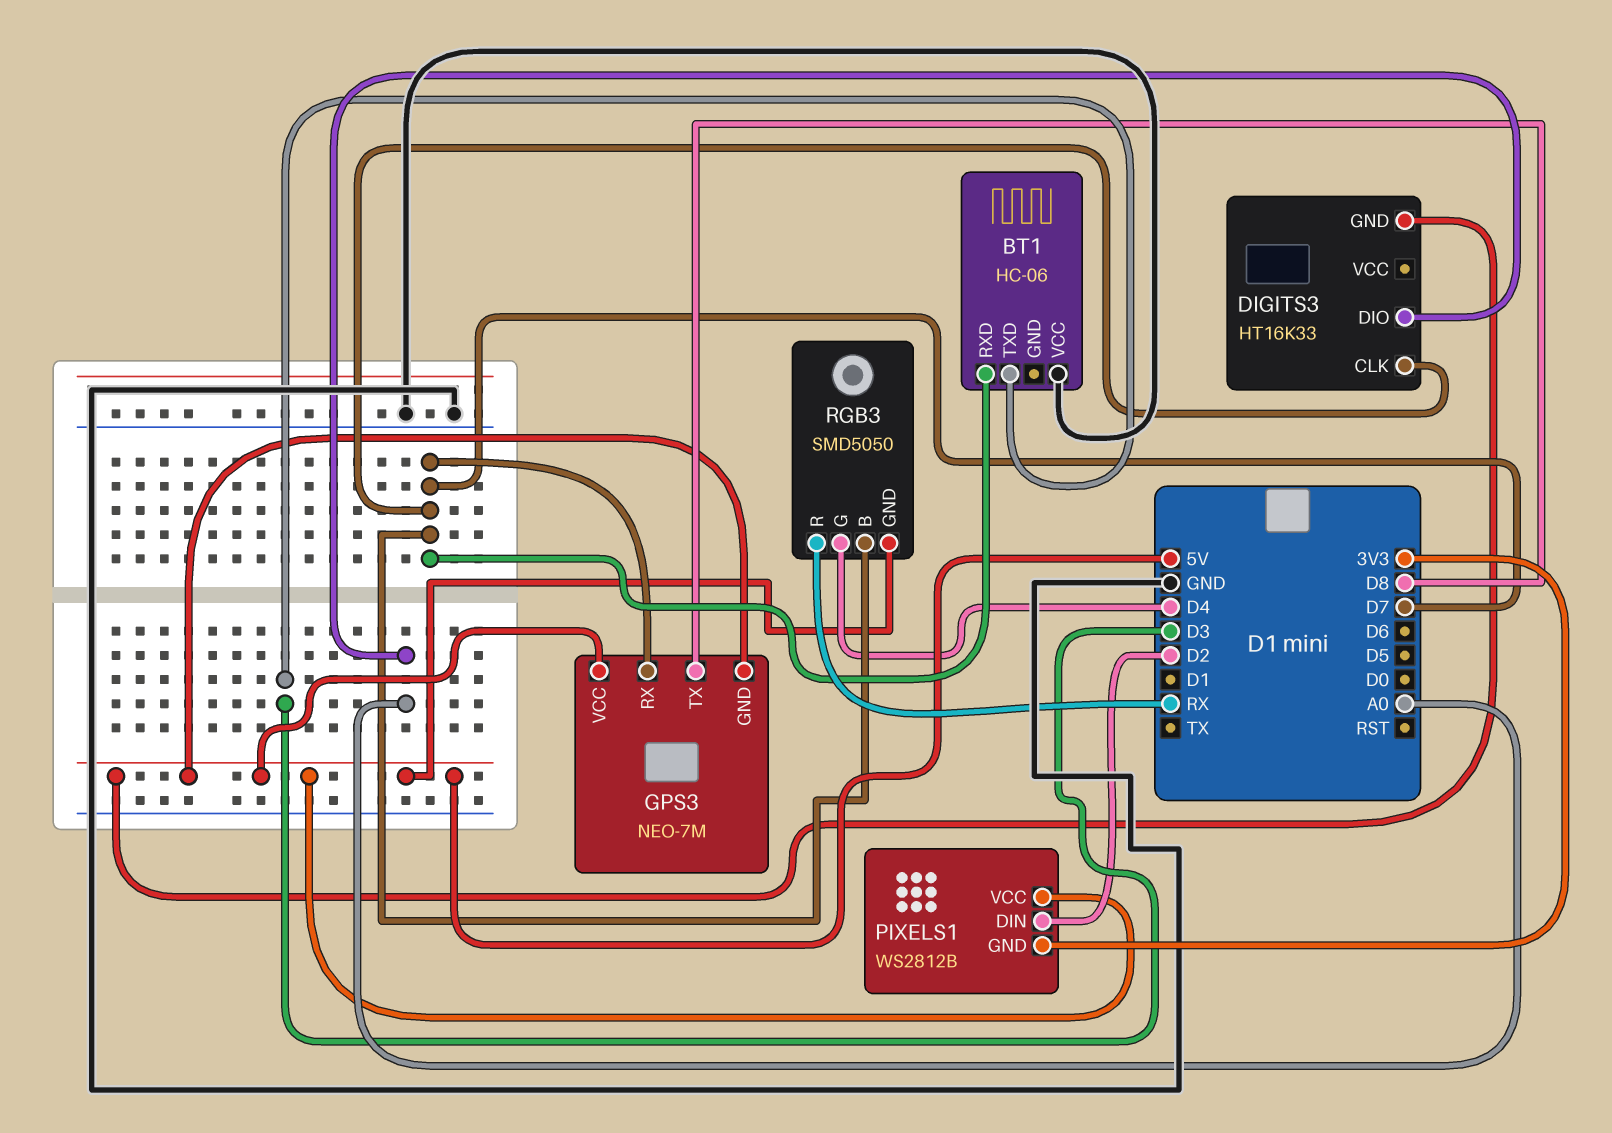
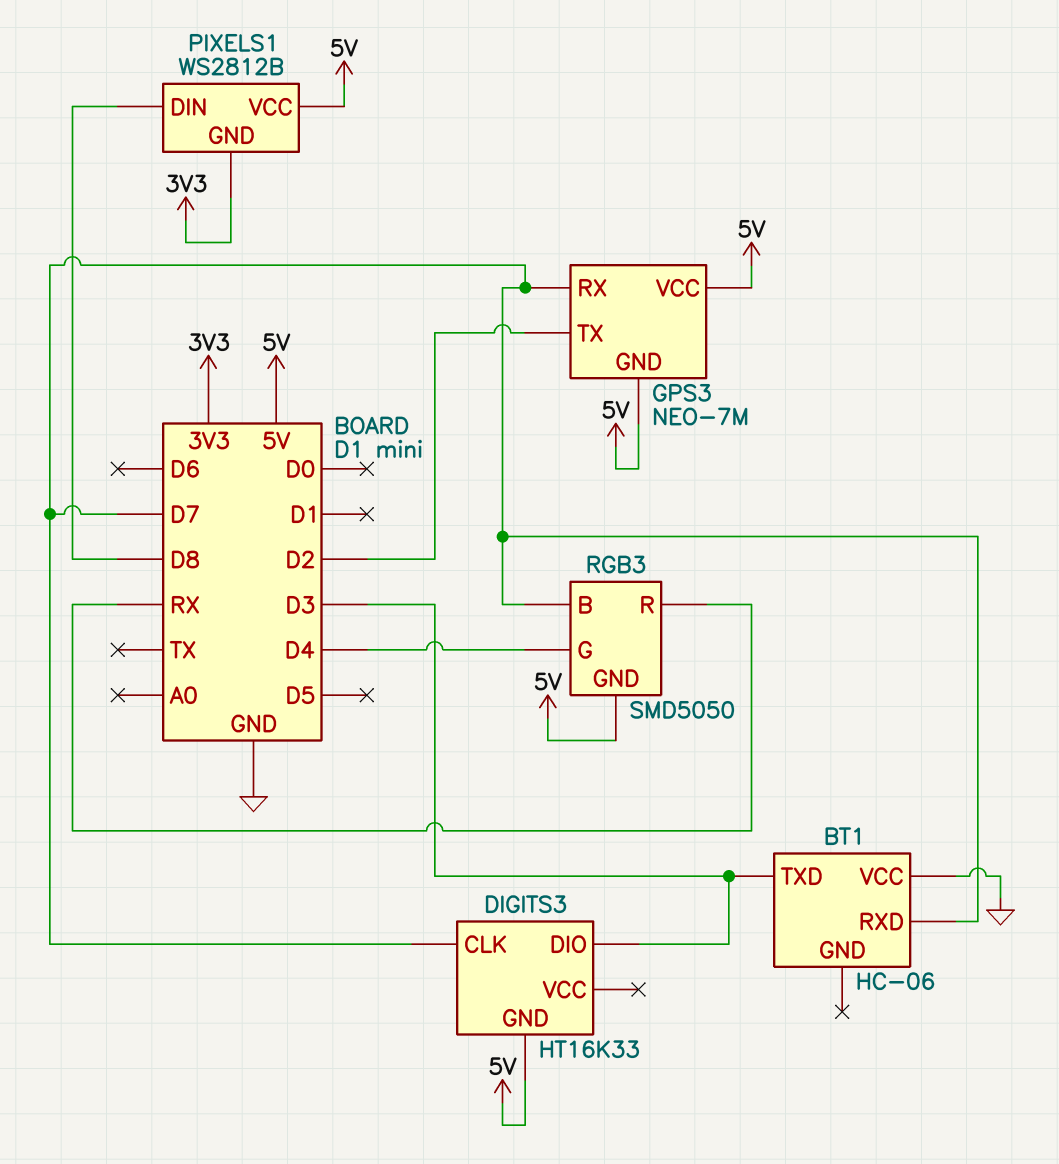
DIGITS3 pin DIO: A0 -> D3
GPS3 pin TX: D8 -> D2
PIXELS1 pin DIN: D2 -> D8

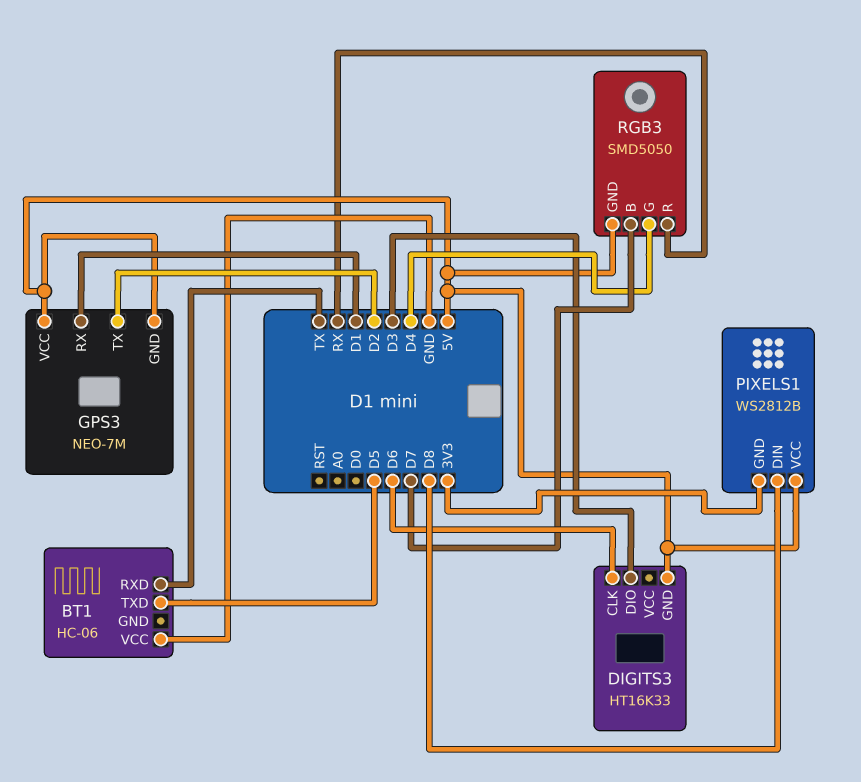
BT1 pin RXD: D7 -> TX
BT1 pin TXD: D3 -> D5
DIGITS3 pin CLK: D7 -> D6
GPS3 pin RX: D7 -> D1

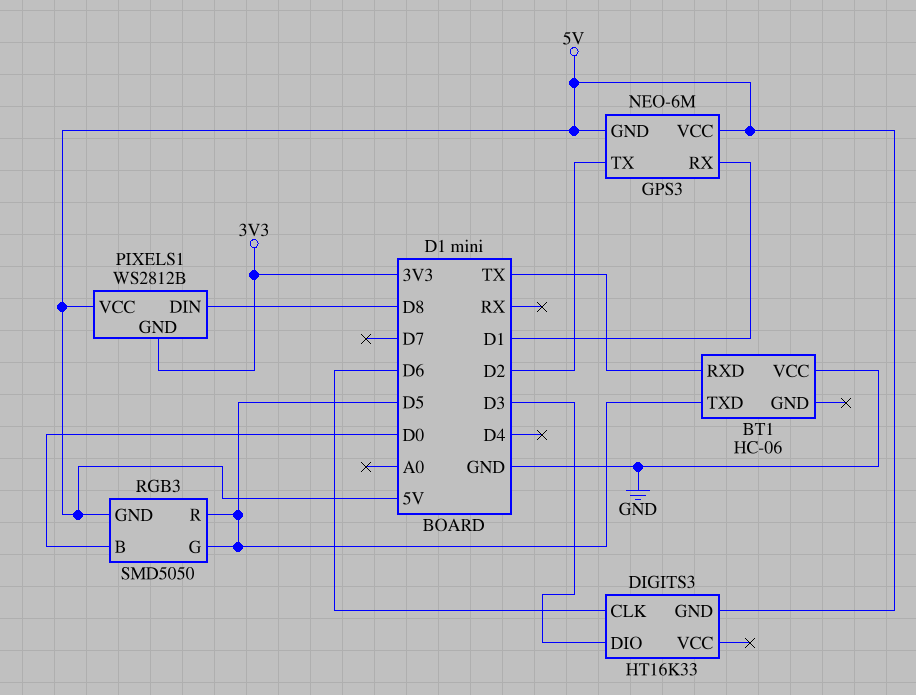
GPS3: NEO-7M -> NEO-6M
RGB3 pin B: D7 -> D0
RGB3 pin G: D4 -> D5
RGB3 pin R: RX -> D5

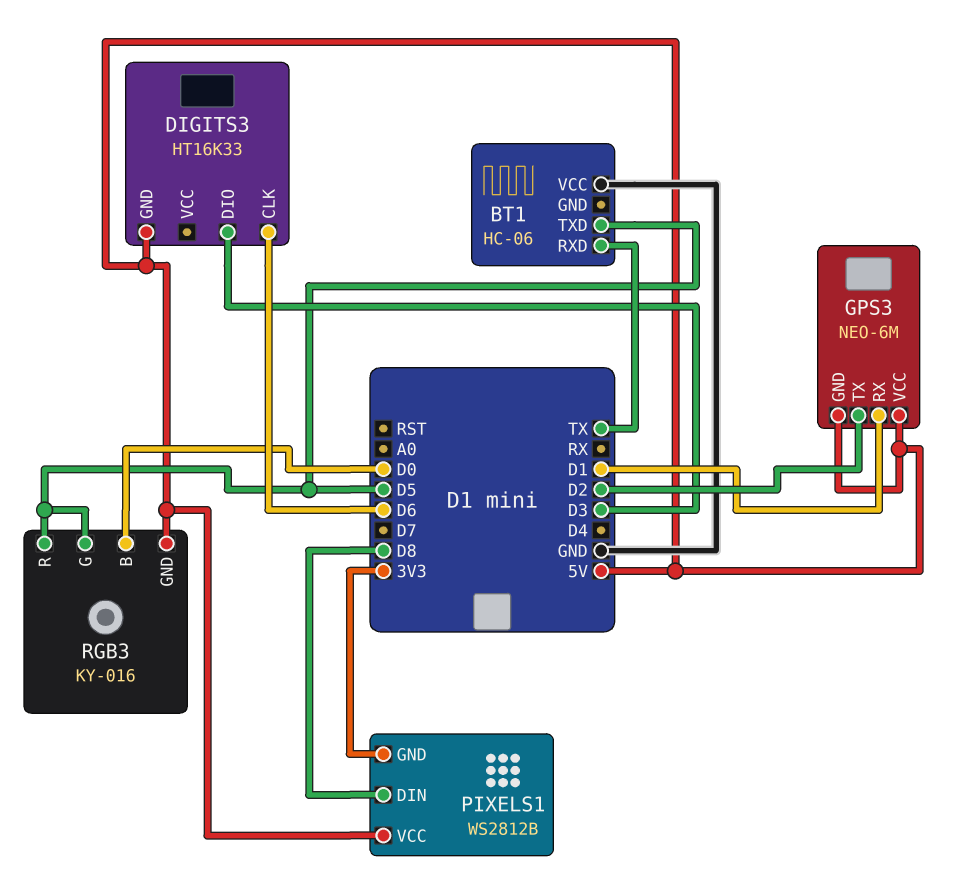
RGB3: SMD5050 -> KY-016

